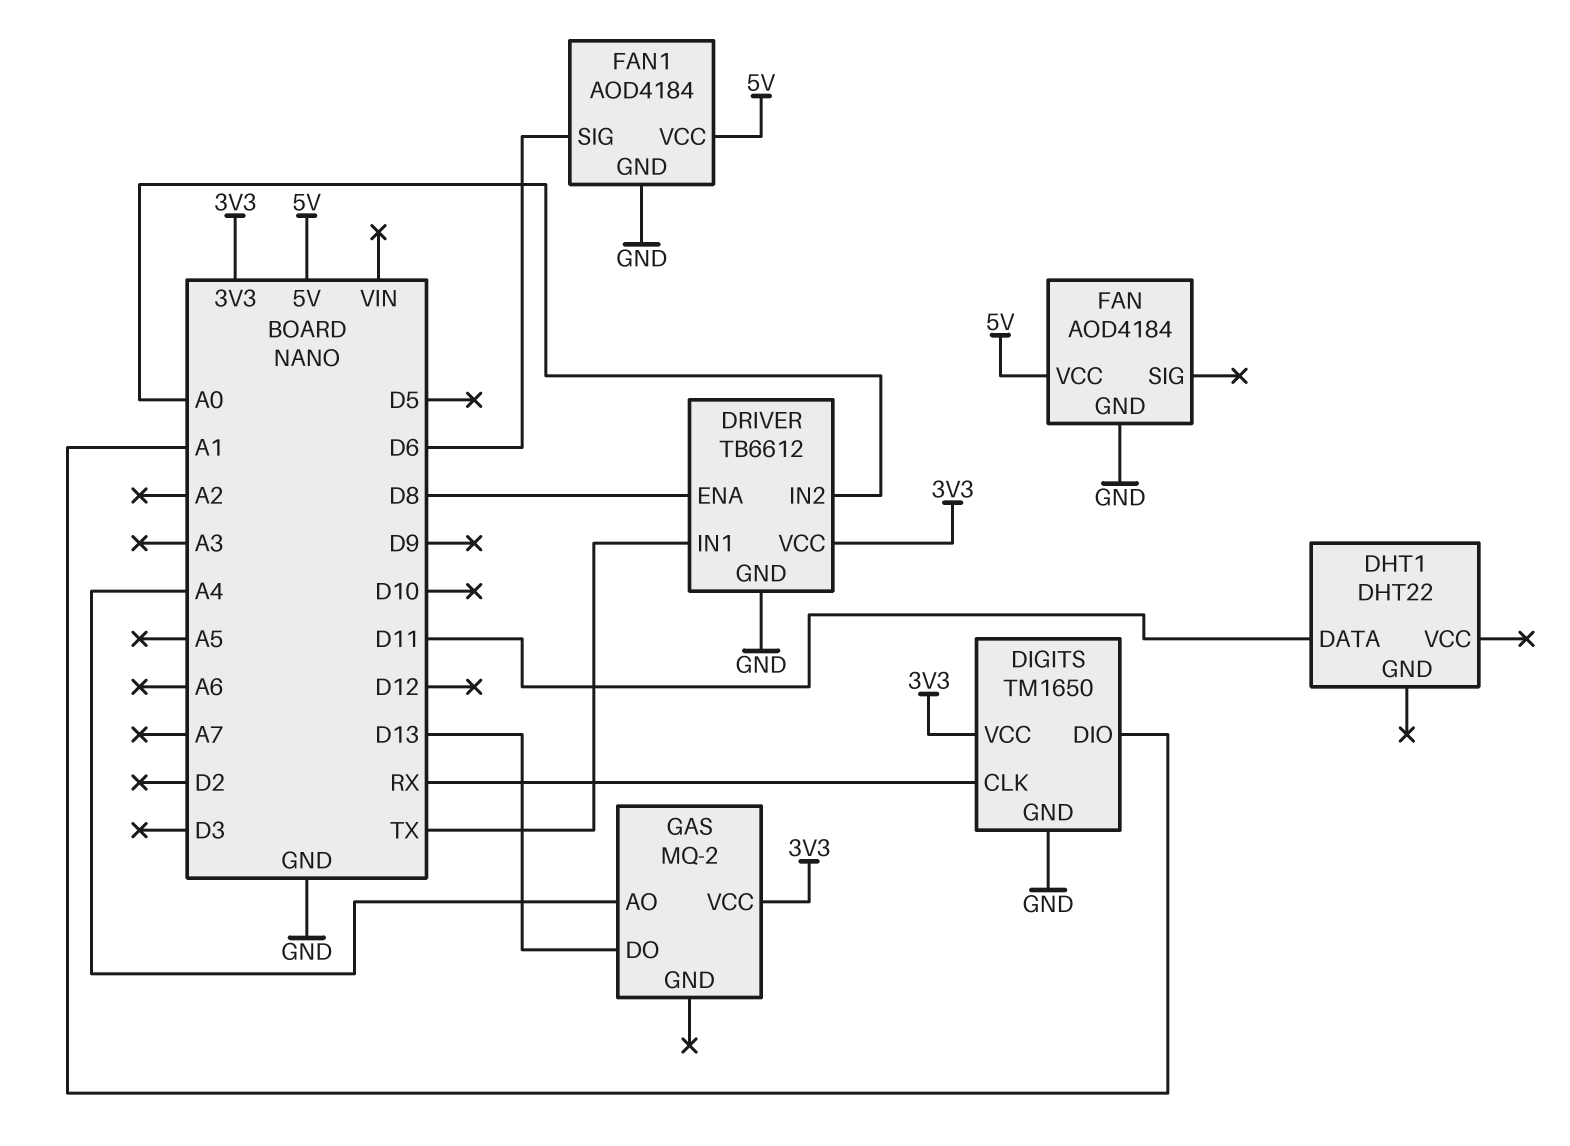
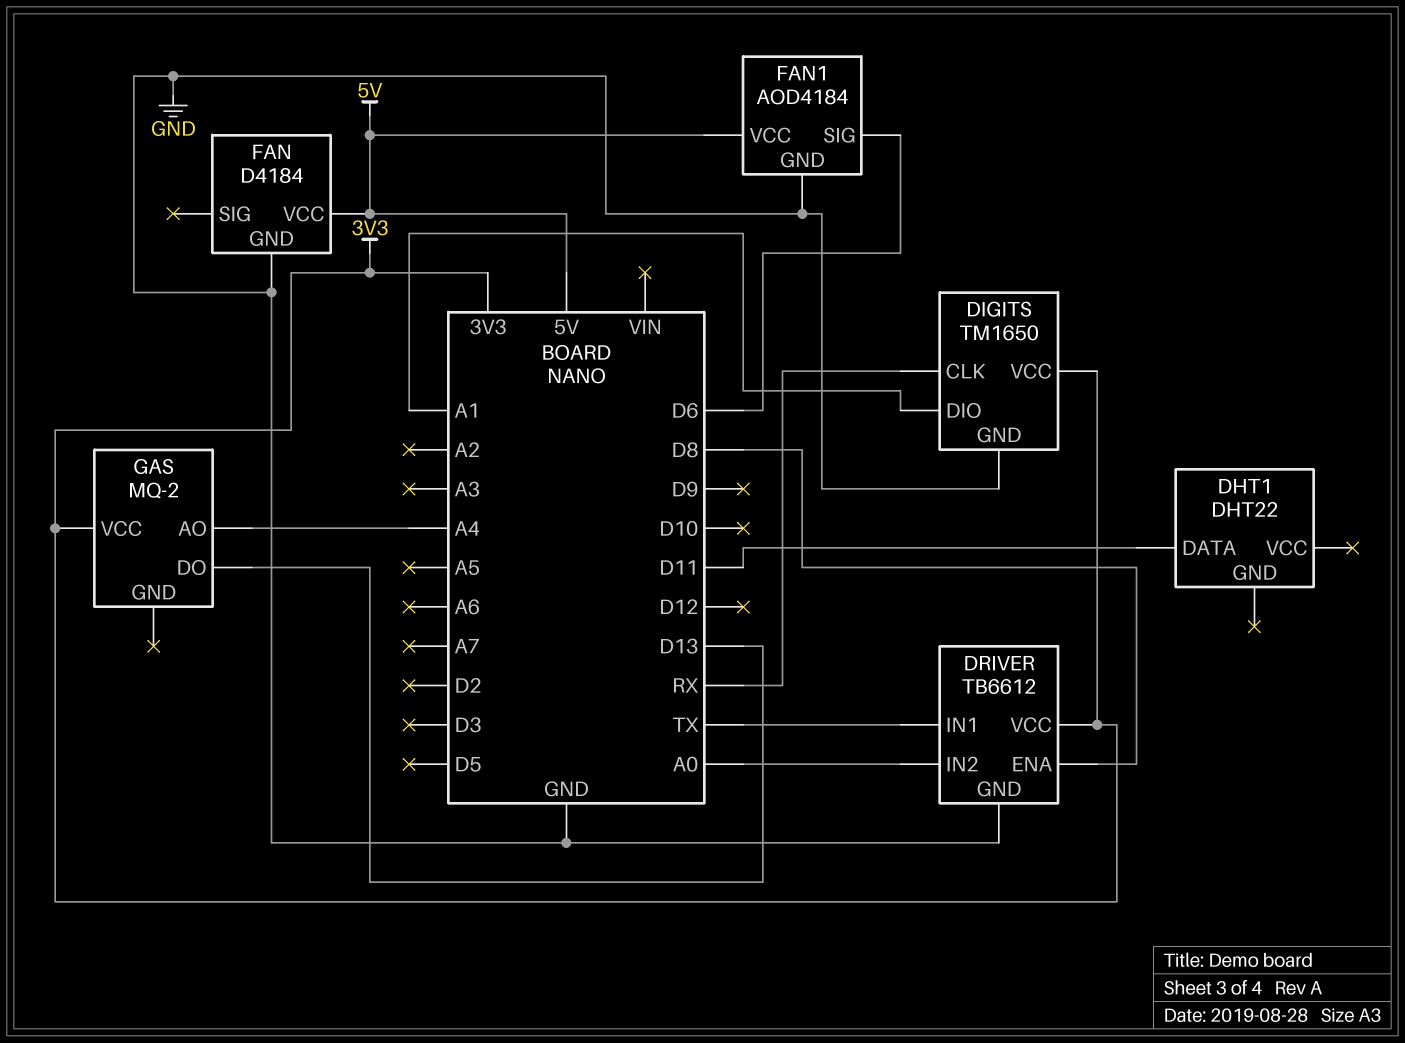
FAN: AOD4184 -> D4184

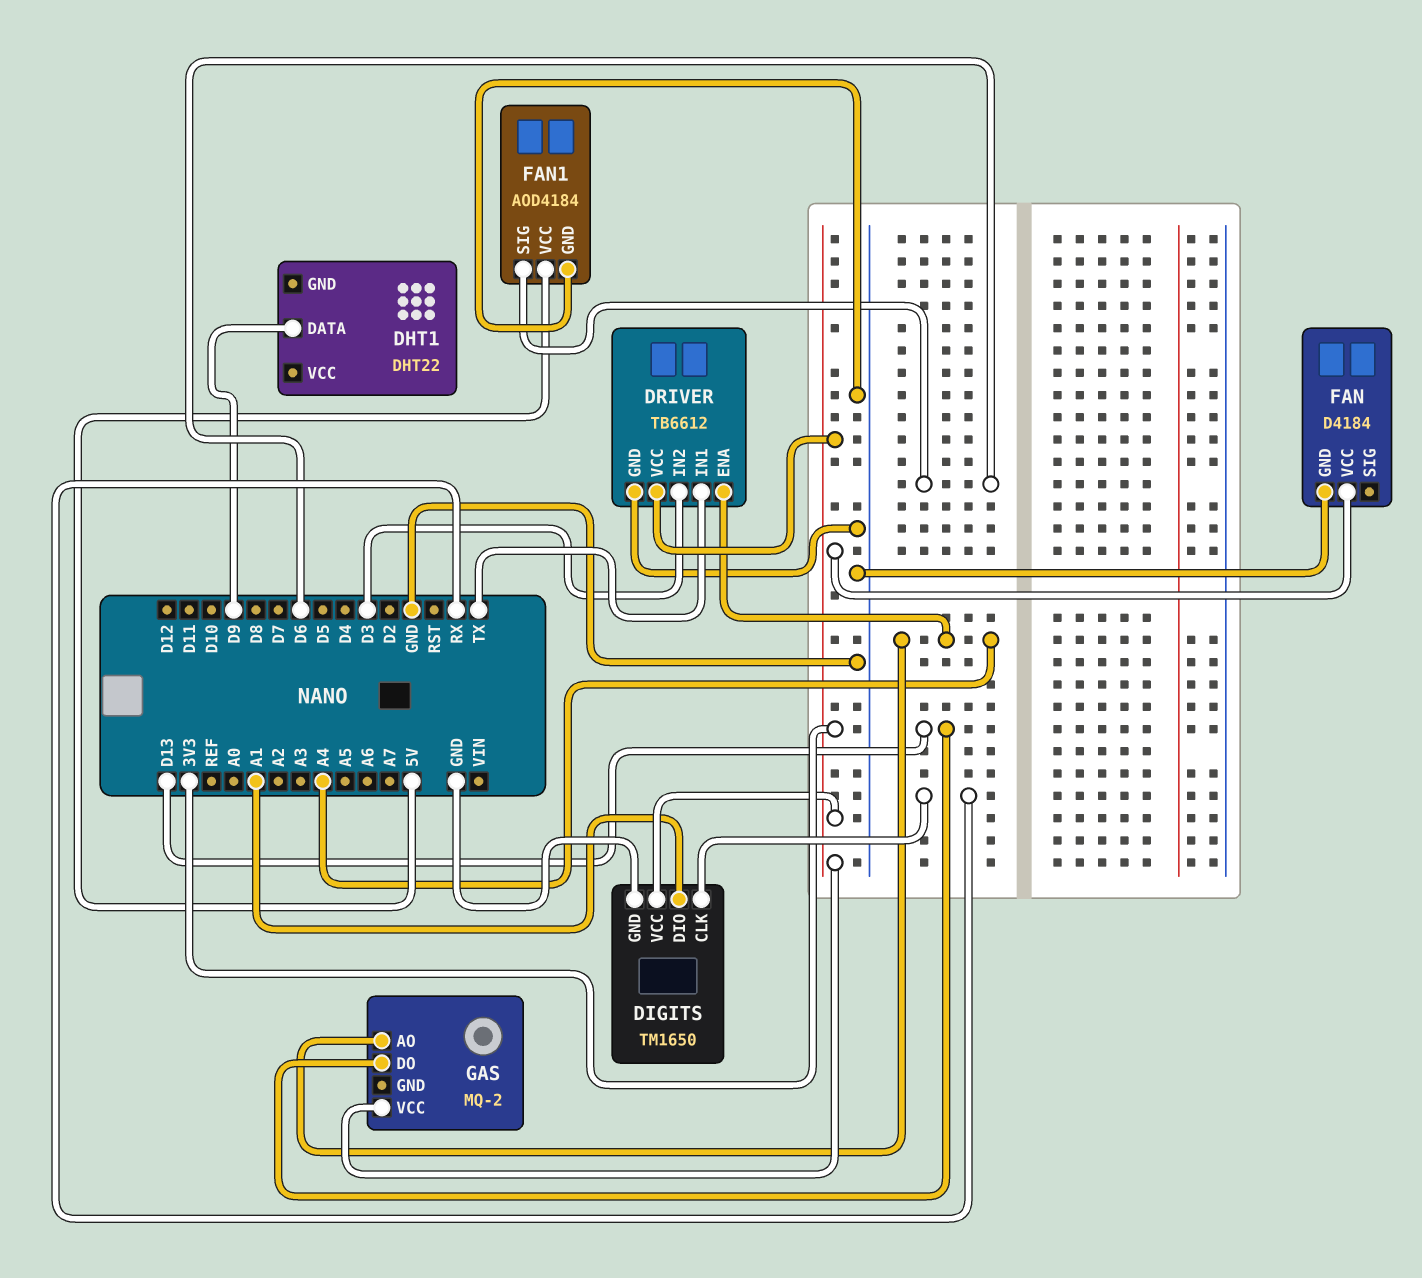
DHT1 pin DATA: D11 -> D9
DRIVER pin ENA: D8 -> A4
DRIVER pin IN2: A0 -> D3
FAN pin VCC: 5V -> 3V3

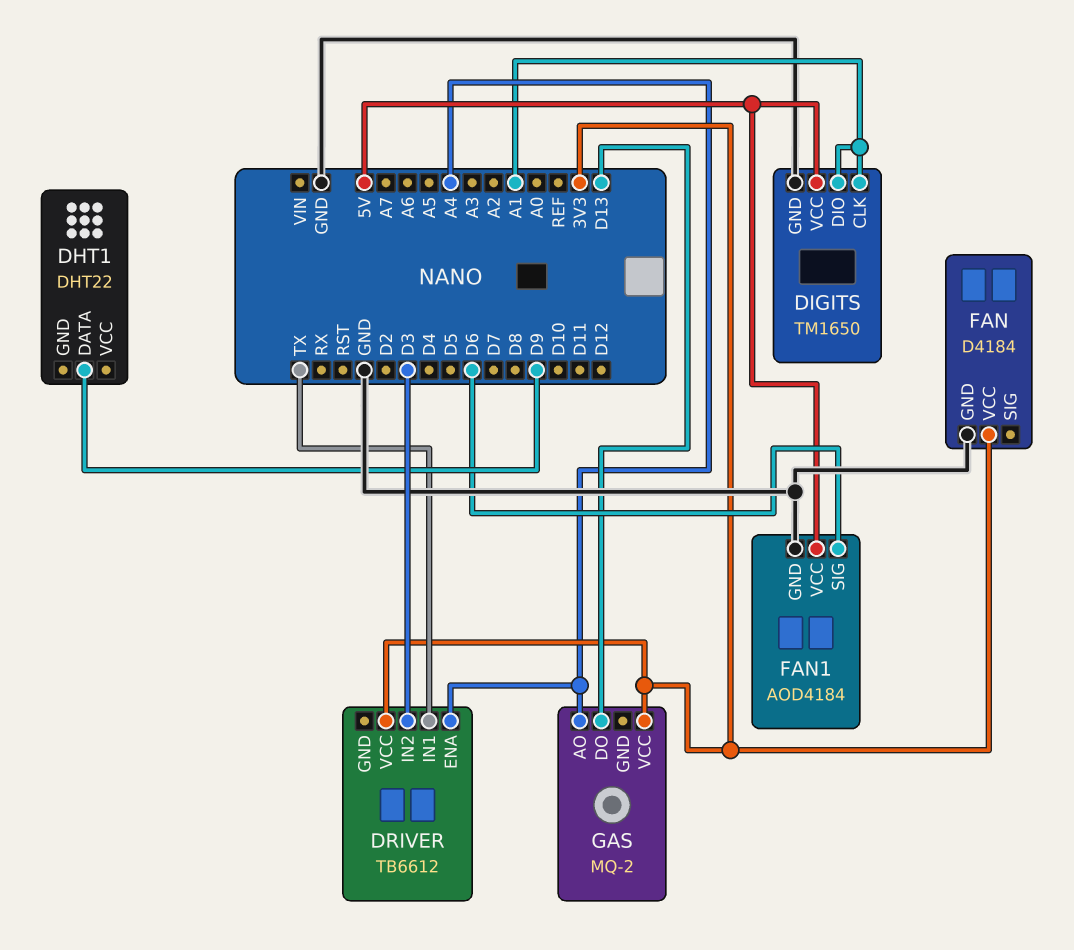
DIGITS pin CLK: RX -> A1
DIGITS pin VCC: 3V3 -> 5V
DRIVER pin GND: GND -> none

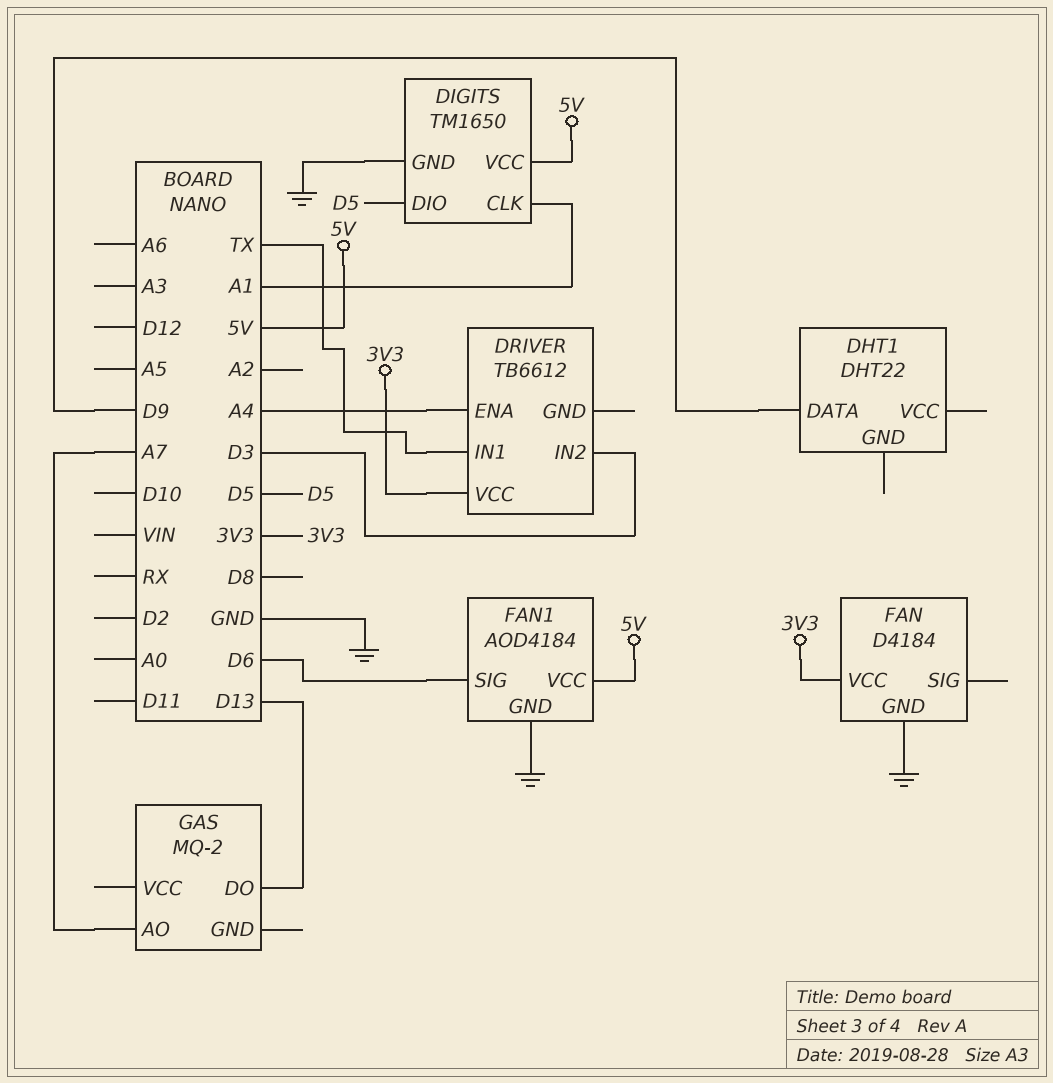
DIGITS pin DIO: A1 -> D5
GAS pin AO: A4 -> A7
GAS pin VCC: 3V3 -> none

